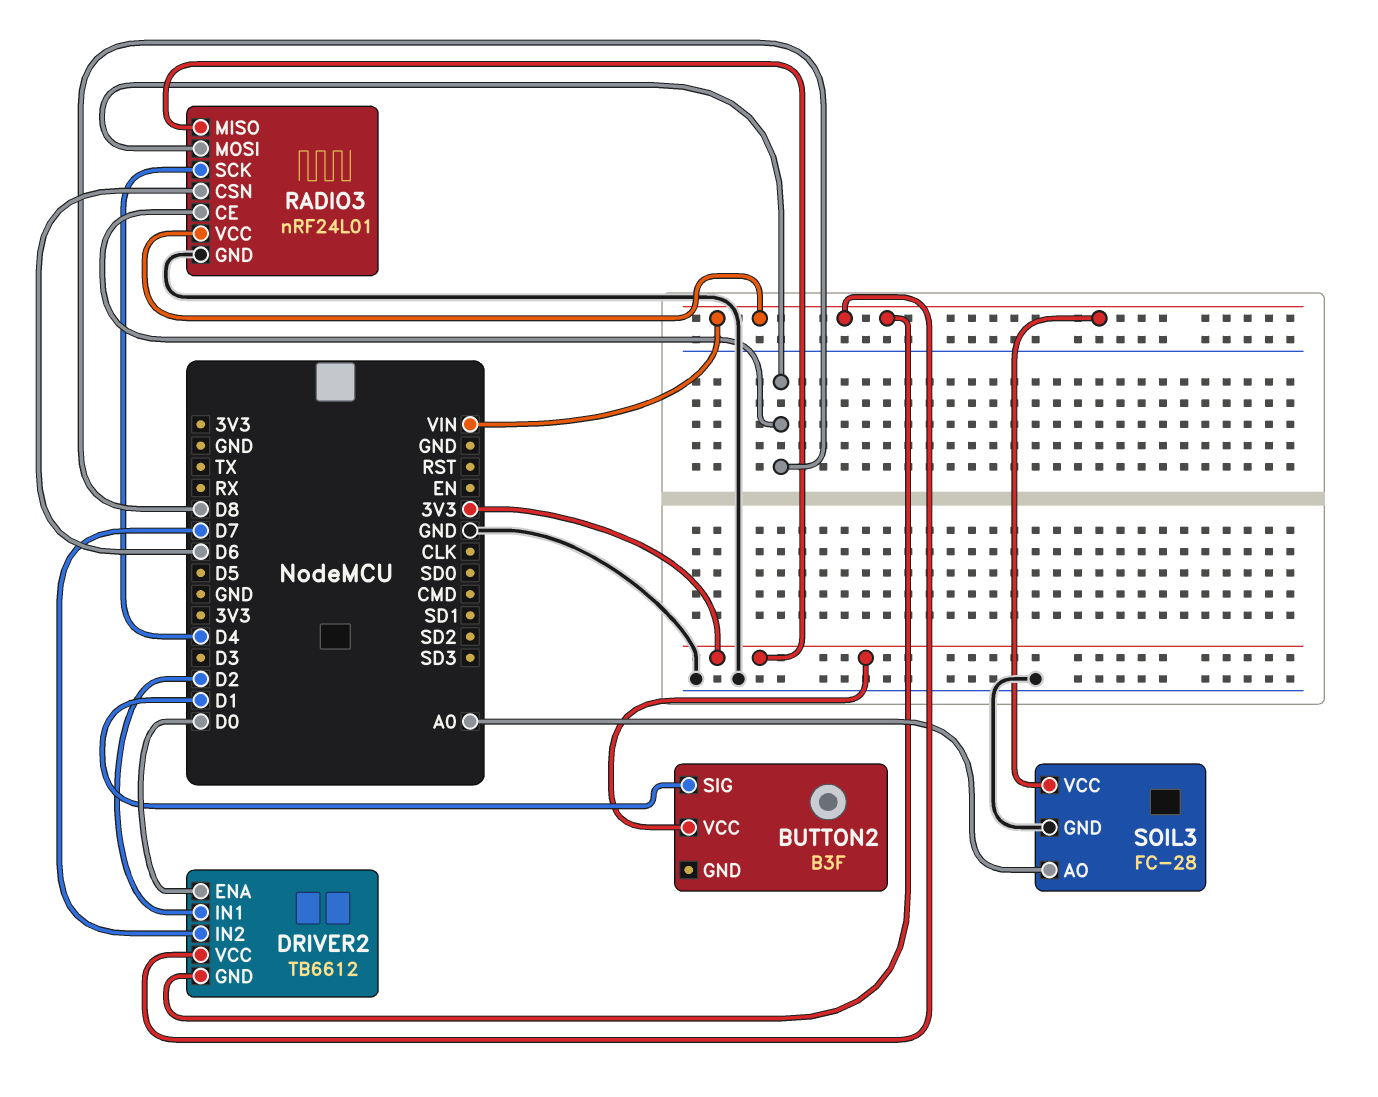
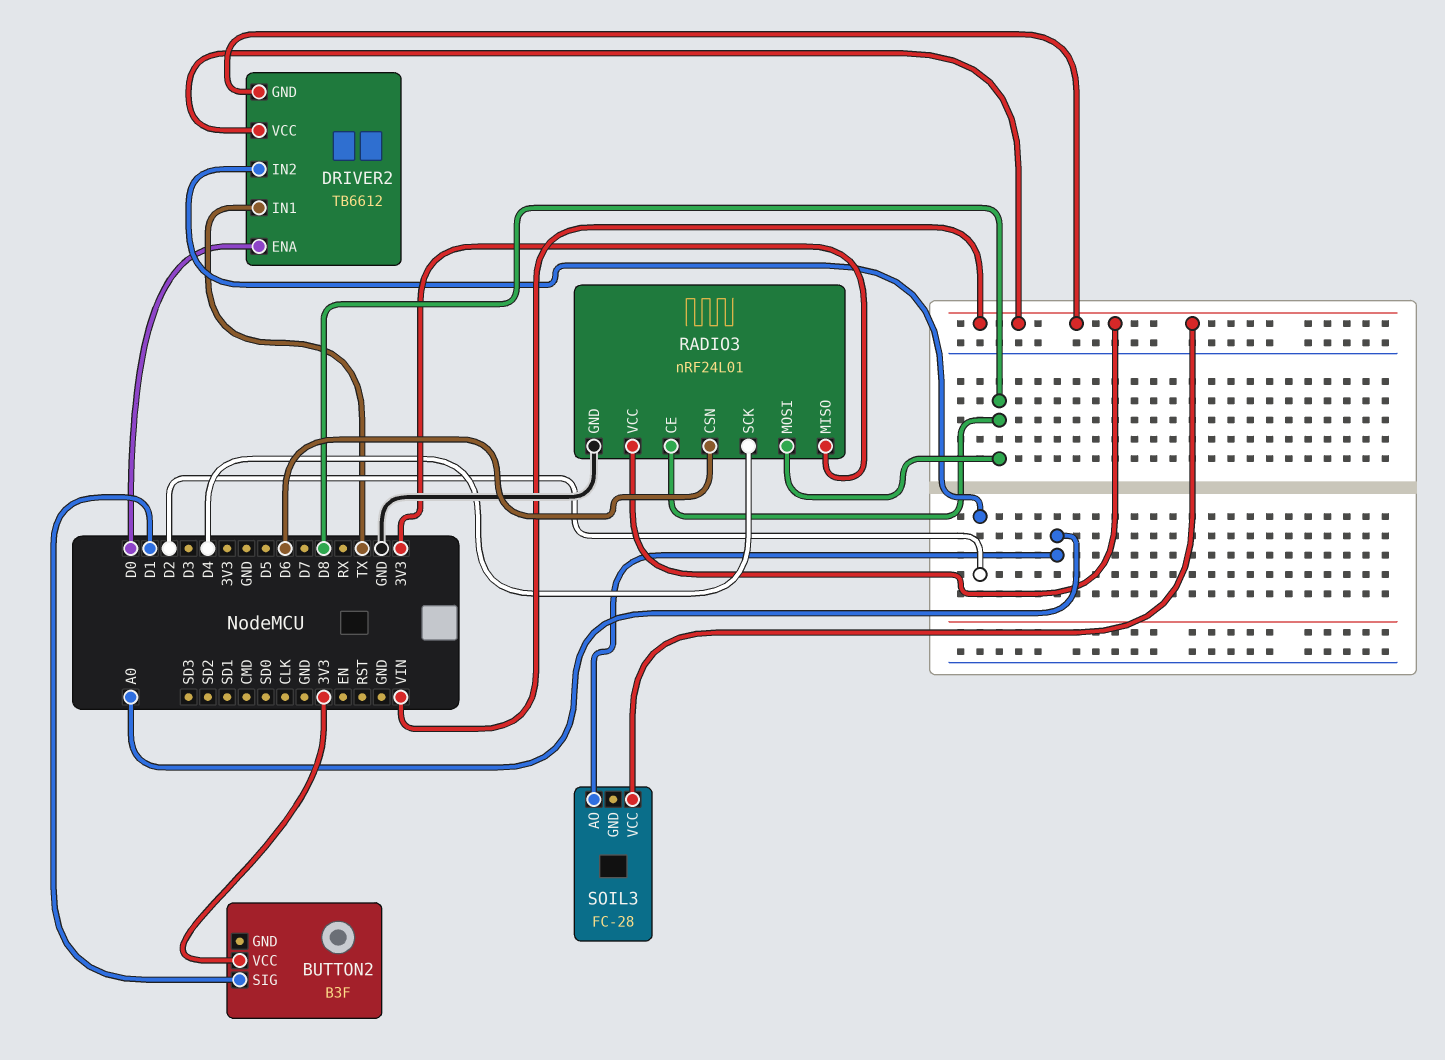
DRIVER2 pin IN1: D2 -> TX
DRIVER2 pin IN2: D7 -> D2
SOIL3 pin GND: GND -> none

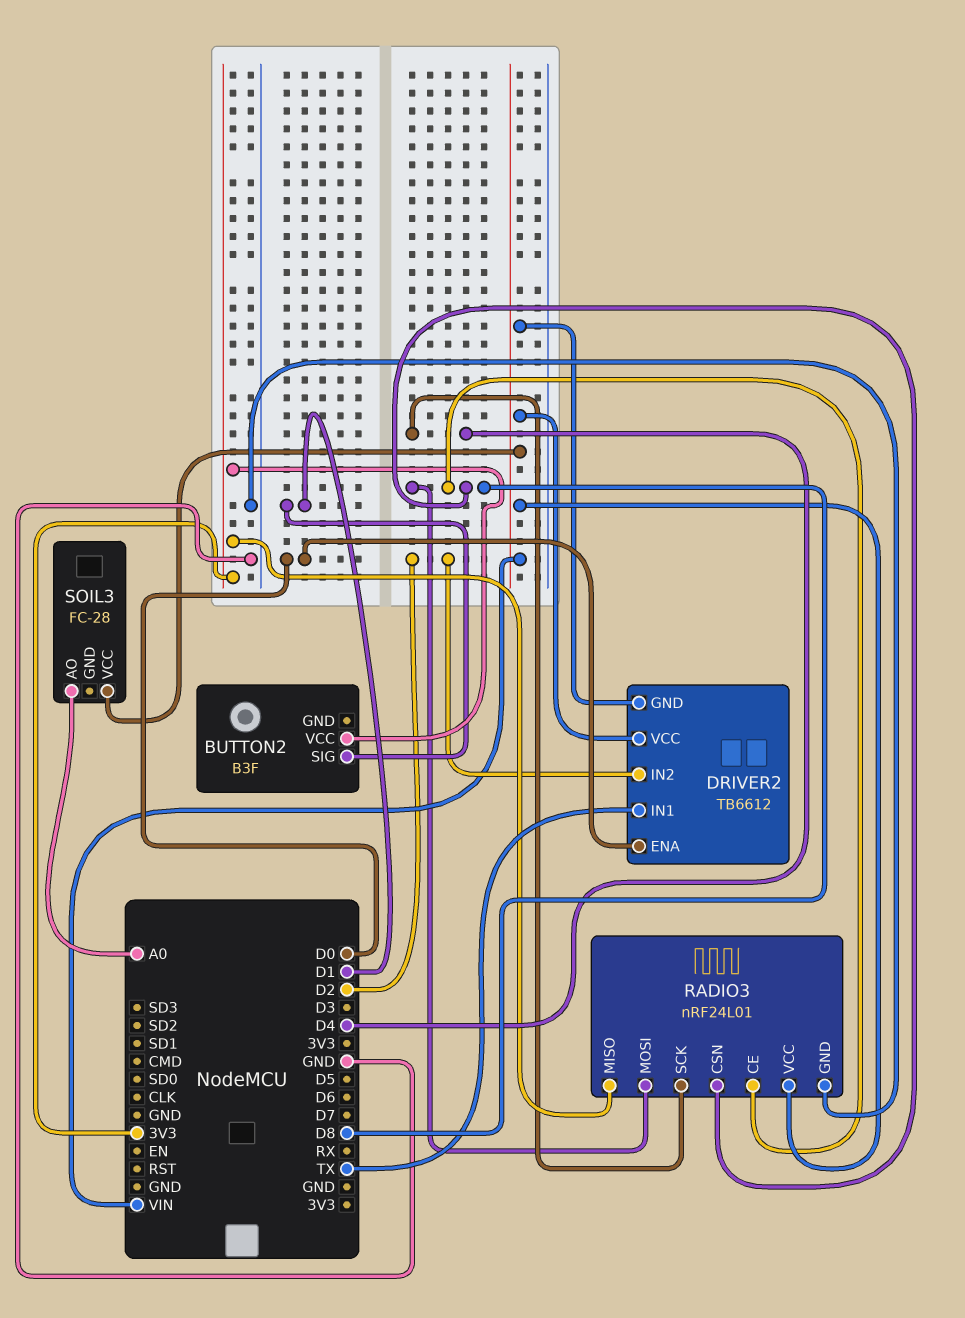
RADIO3 pin CSN: D6 -> D8

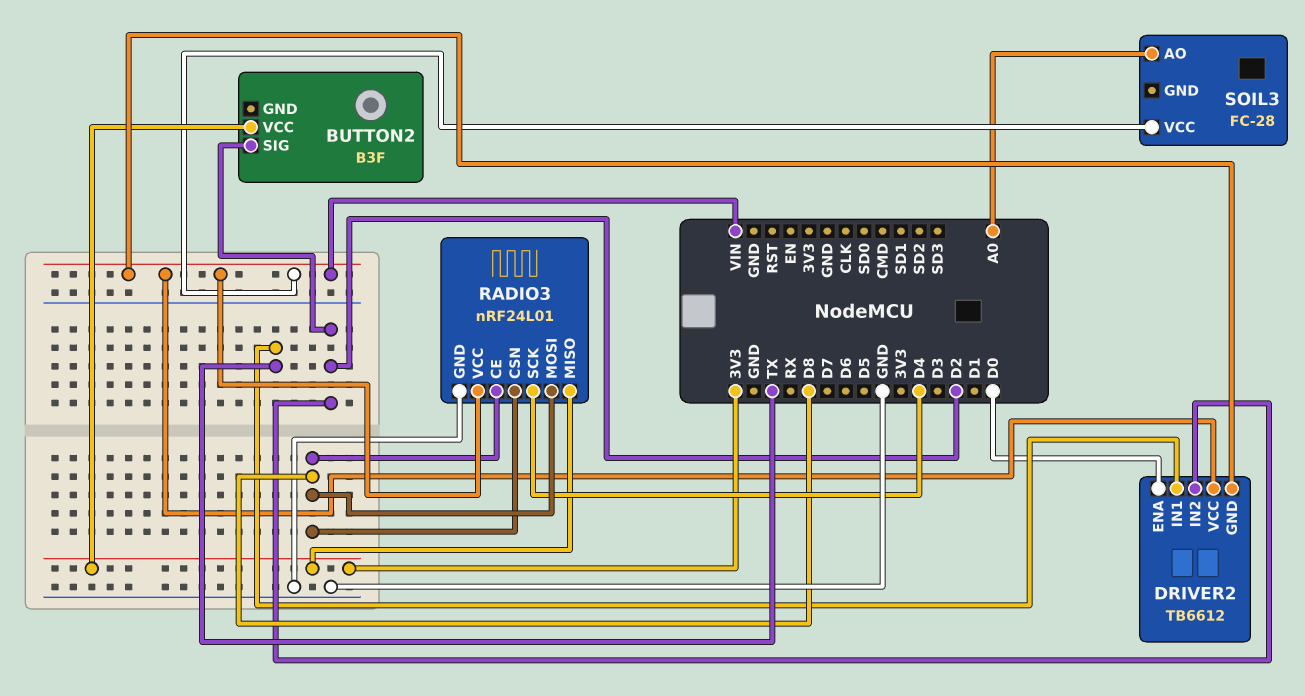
BUTTON2 pin SIG: D1 -> D2

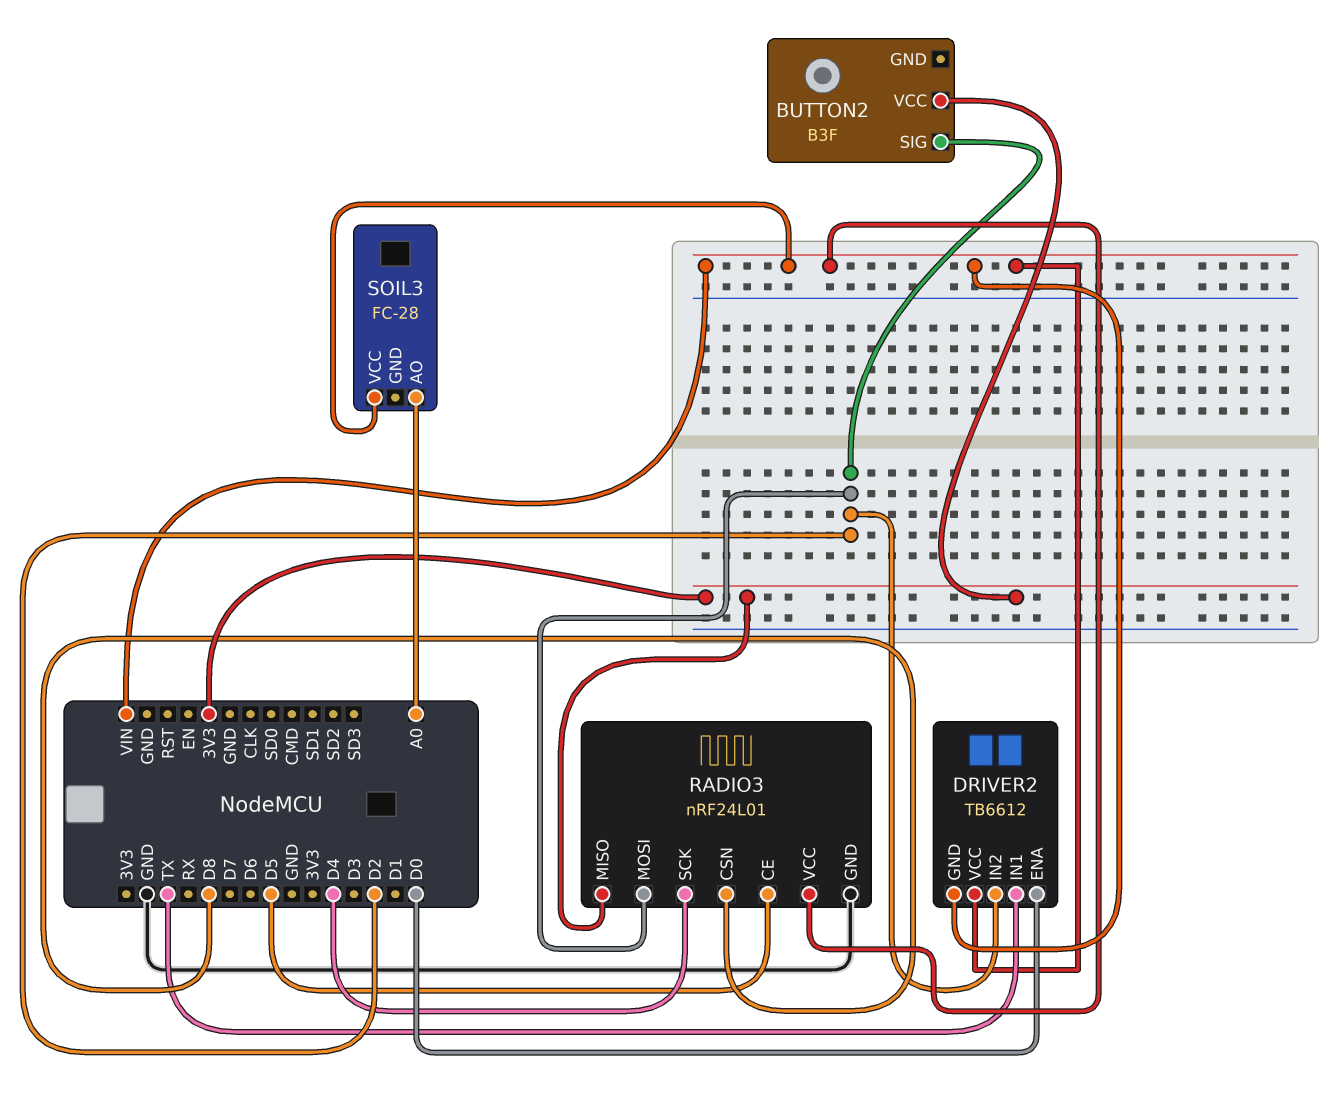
RADIO3 pin CE: D8 -> D5
RADIO3 pin MOSI: D8 -> D2

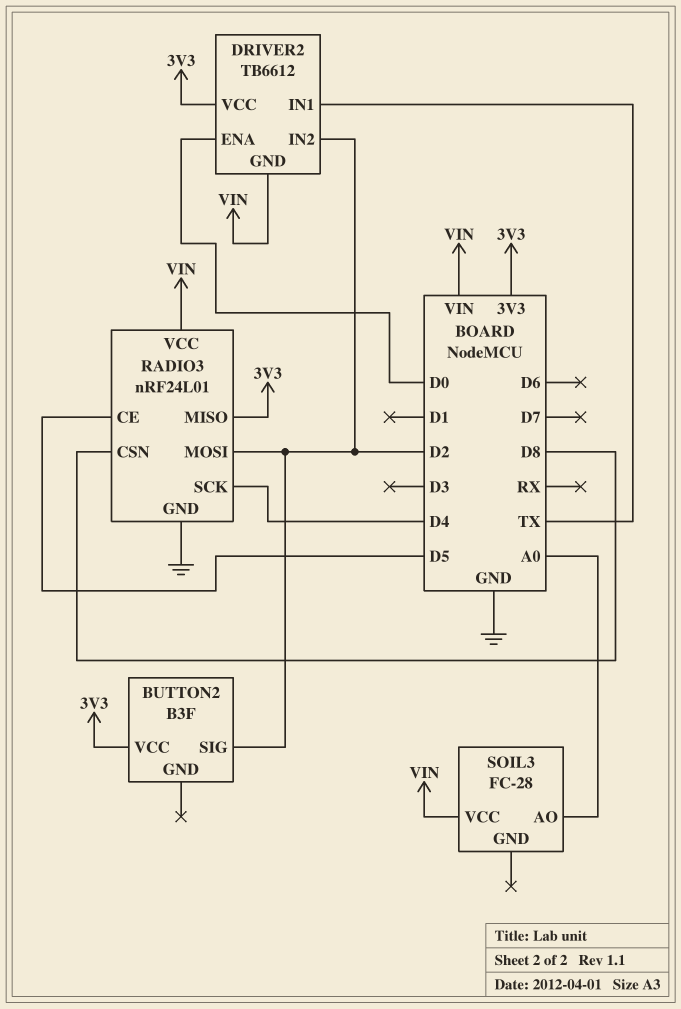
DRIVER2 pin VCC: VIN -> 3V3

